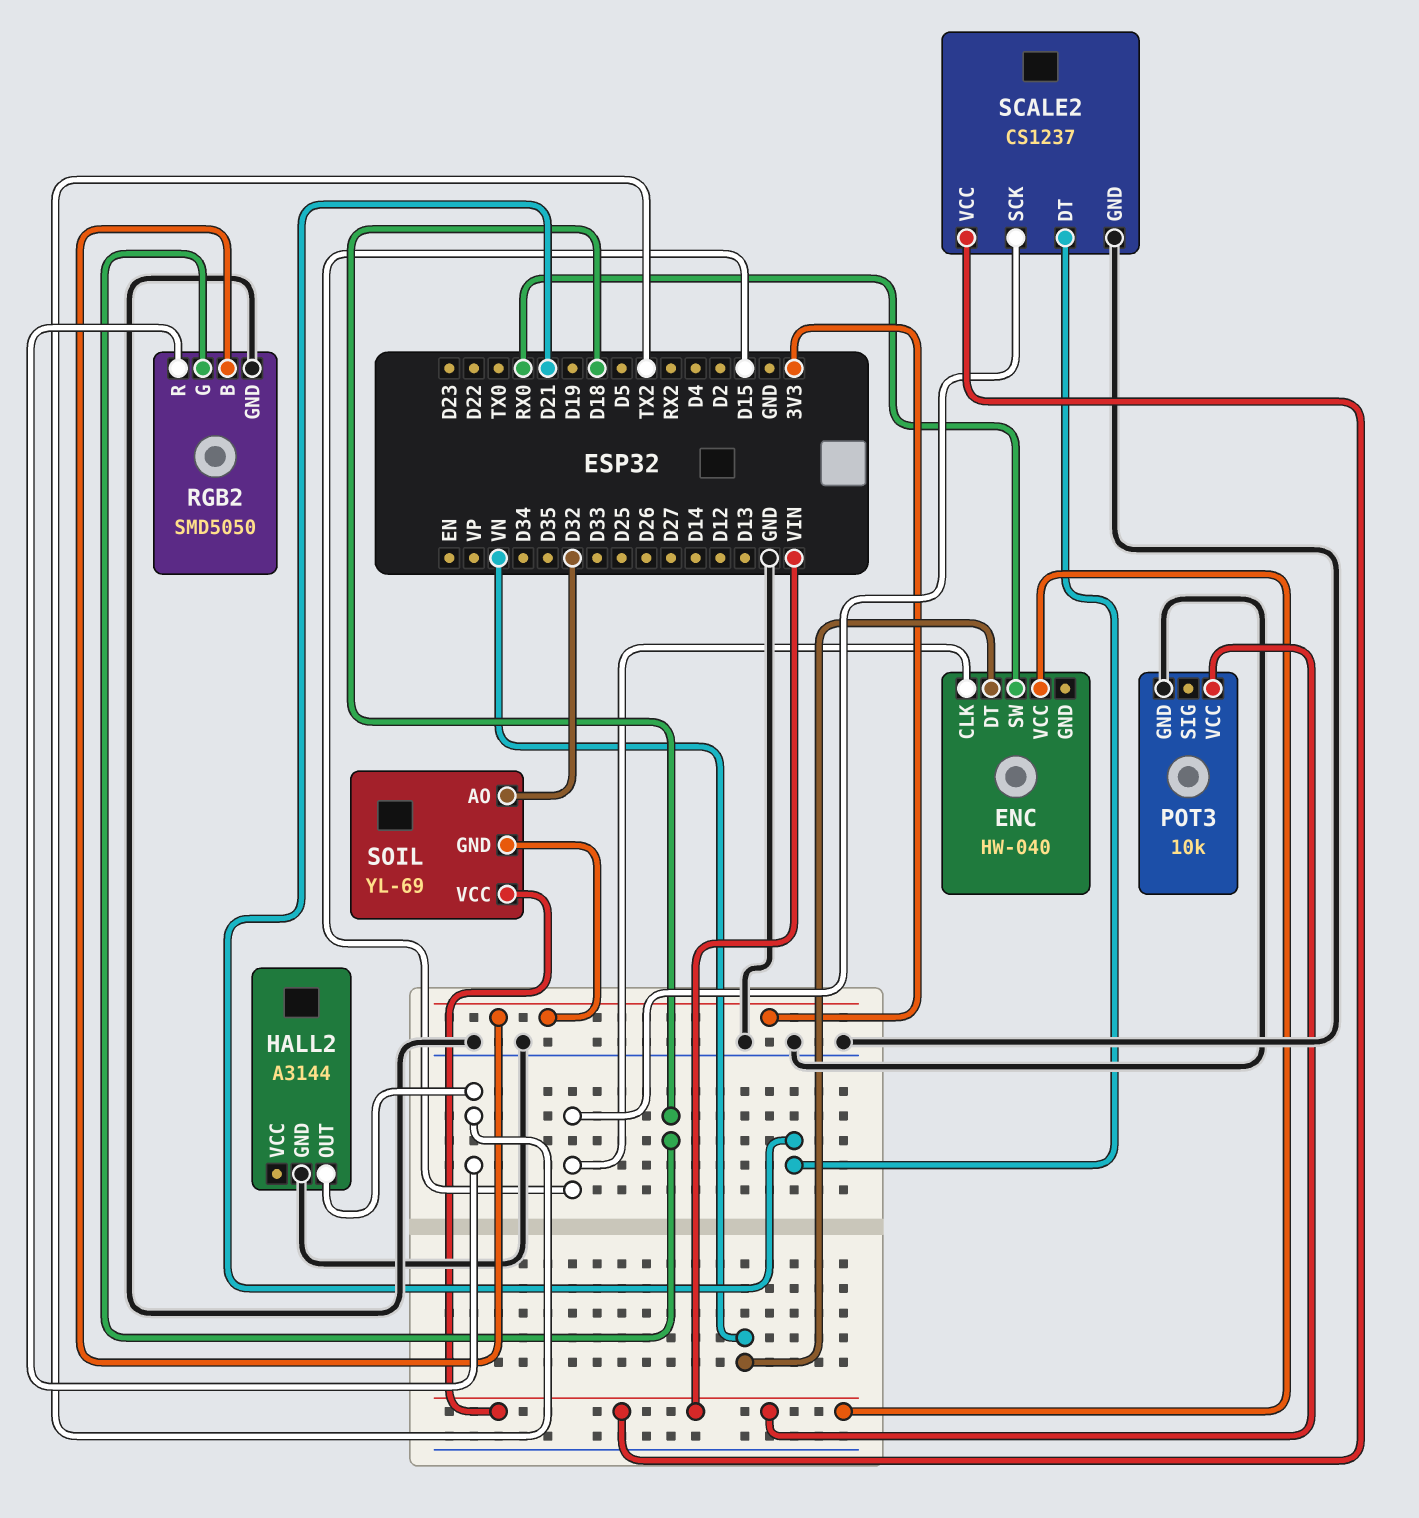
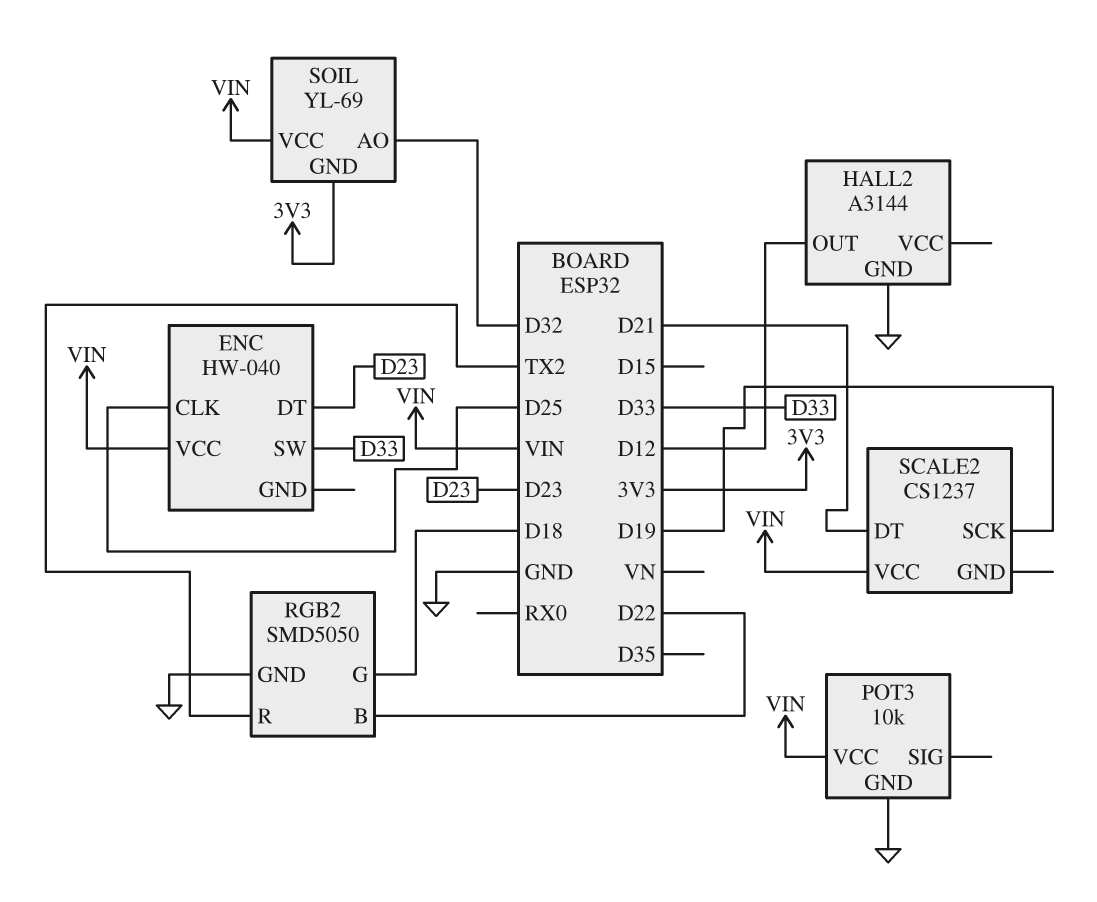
ENC pin CLK: D15 -> D25
ENC pin DT: VN -> D23
ENC pin SW: RX0 -> D33
HALL2 pin OUT: TX2 -> D12
RGB2 pin B: 3V3 -> D22
SCALE2 pin GND: GND -> none
SCALE2 pin SCK: D15 -> D19

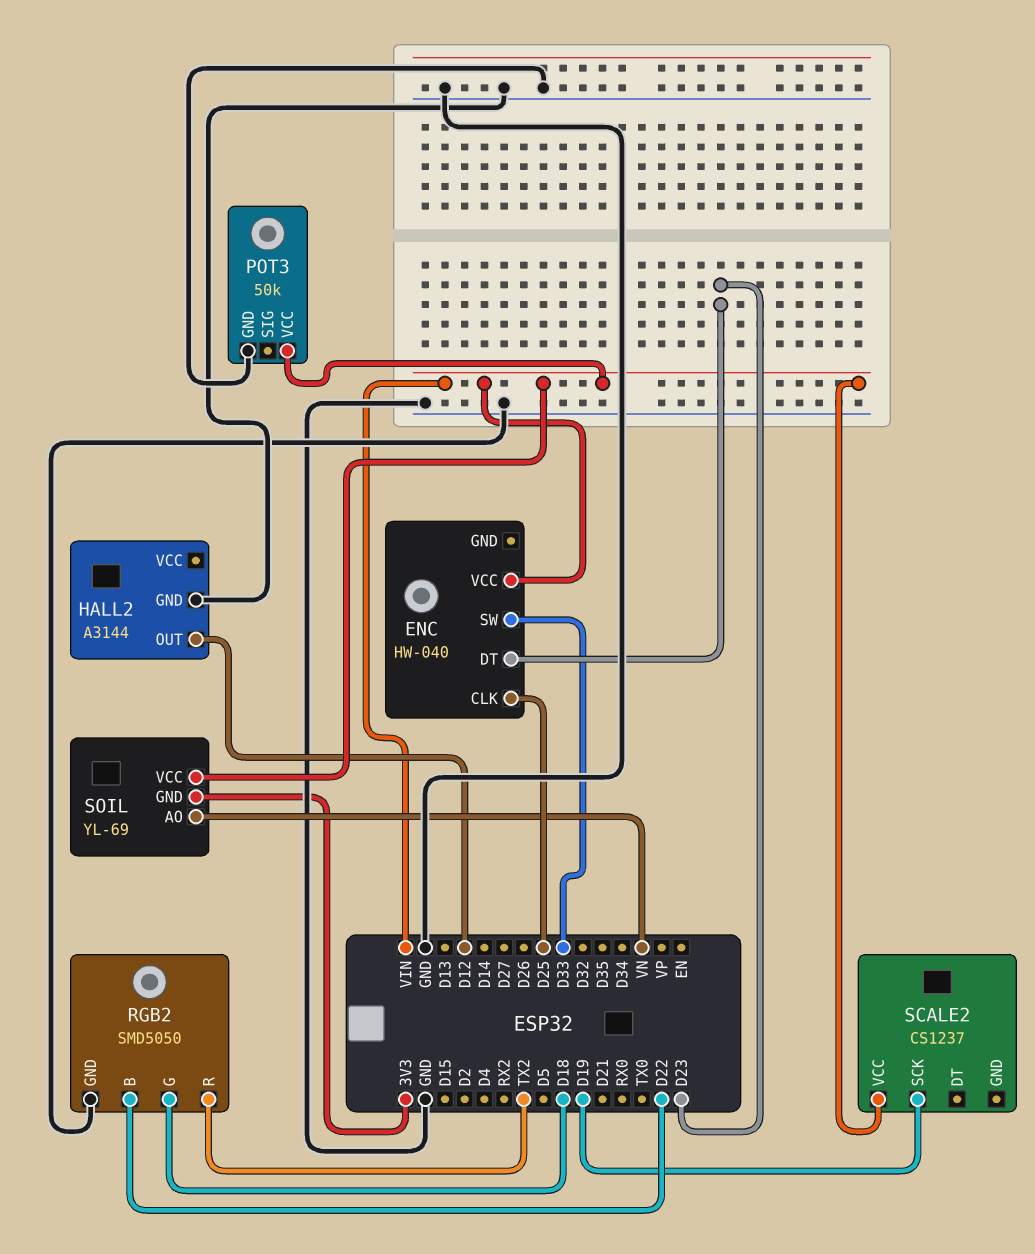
POT3: 10k -> 50k
SCALE2 pin DT: D21 -> none
SOIL pin AO: D32 -> VN

